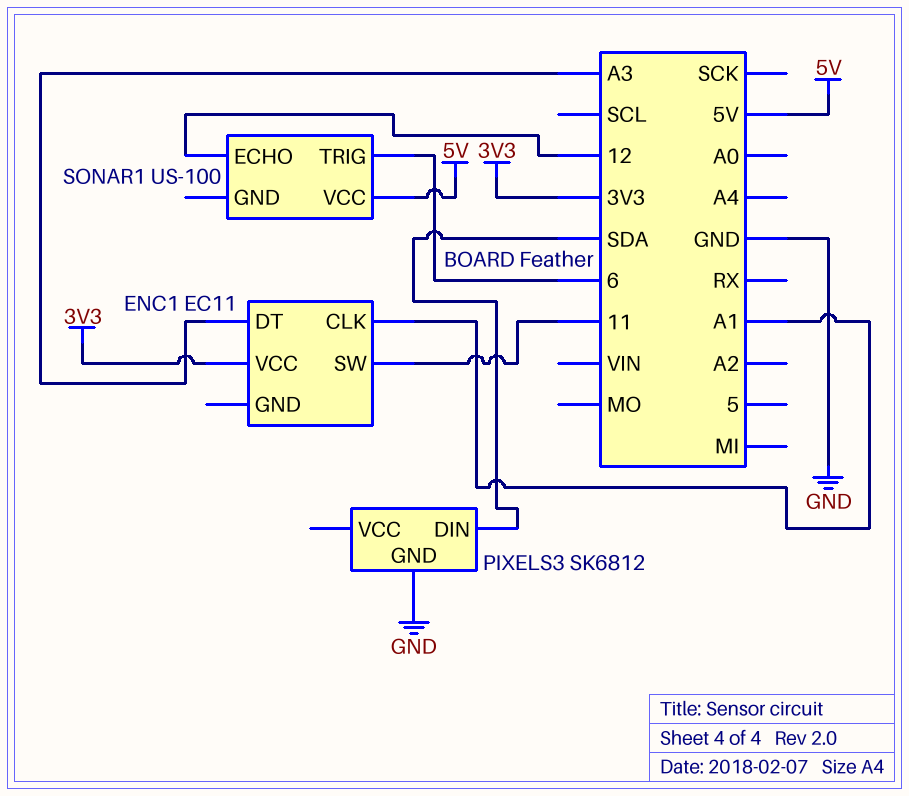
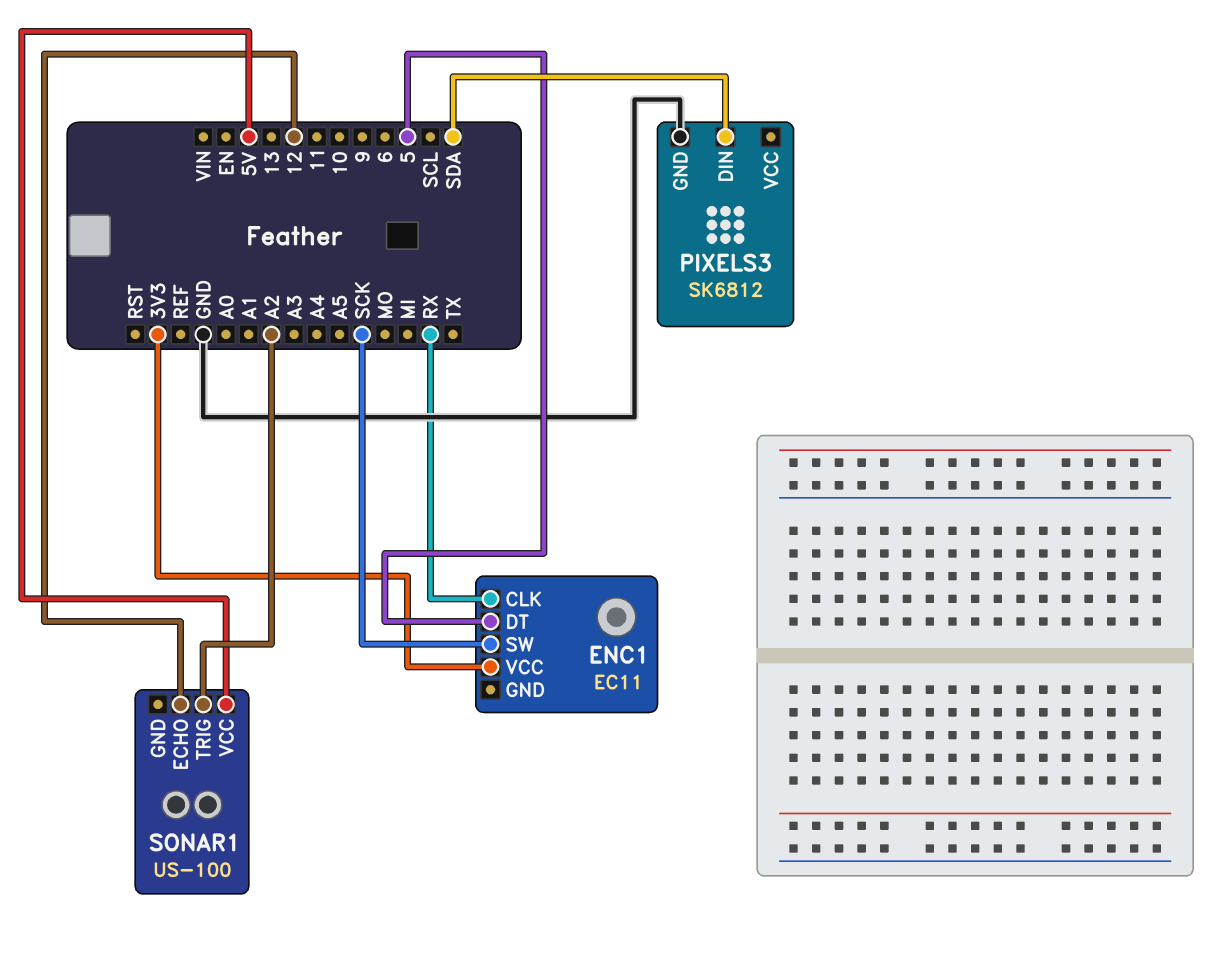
ENC1 pin CLK: A1 -> RX
ENC1 pin DT: A3 -> 5
ENC1 pin SW: 11 -> SCK
SONAR1 pin TRIG: 6 -> A2

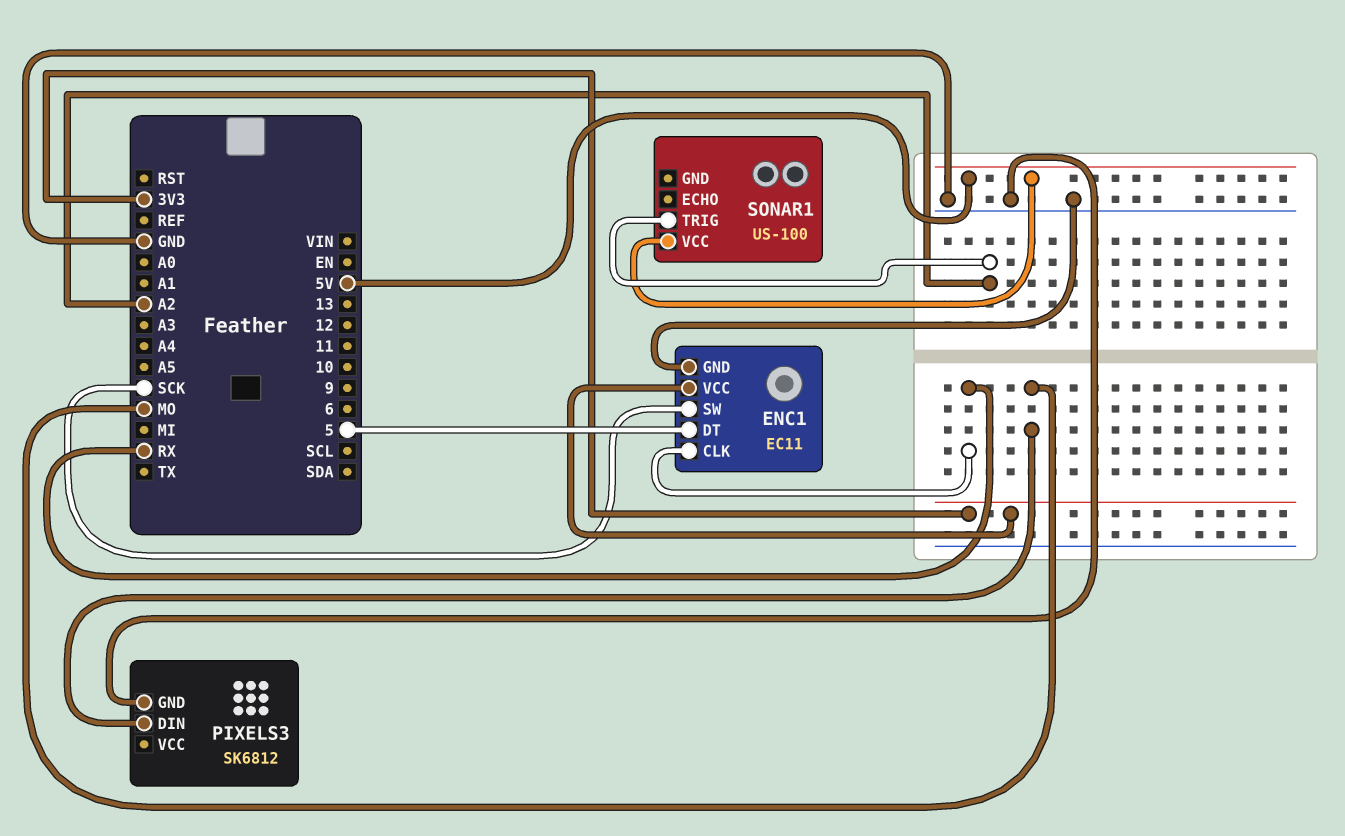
ENC1 pin GND: none -> GND
PIXELS3 pin DIN: SDA -> MO
SONAR1 pin ECHO: 12 -> none

